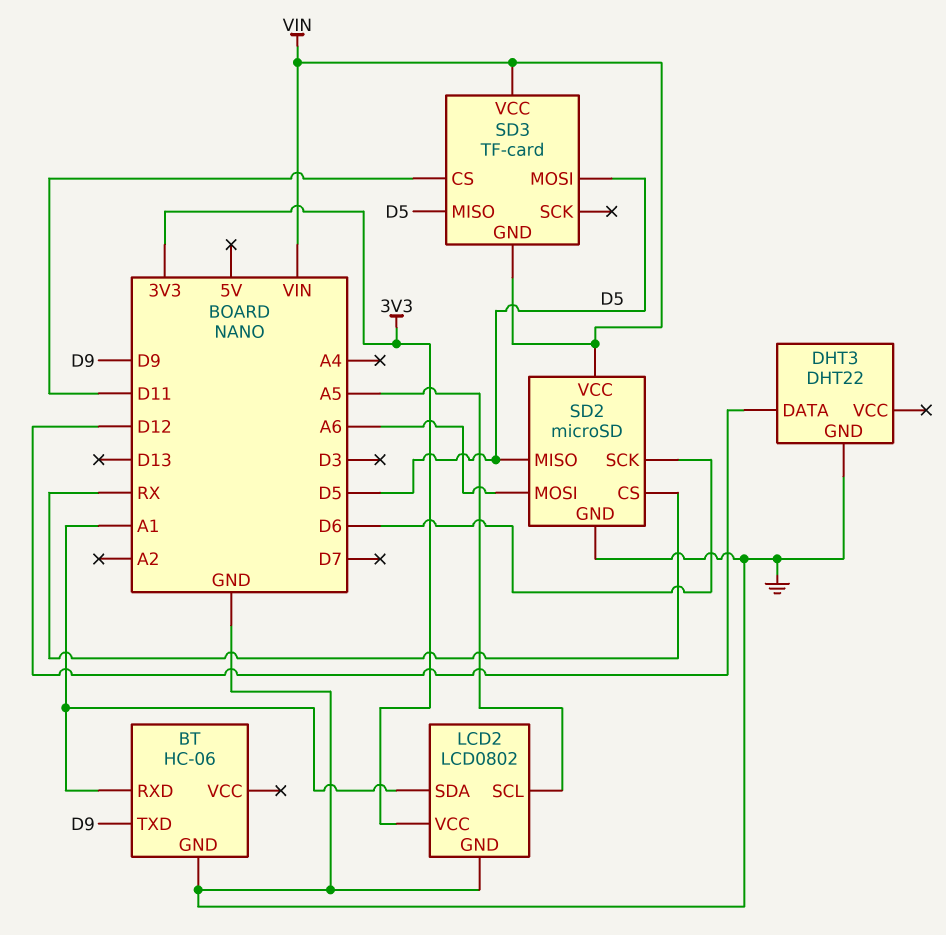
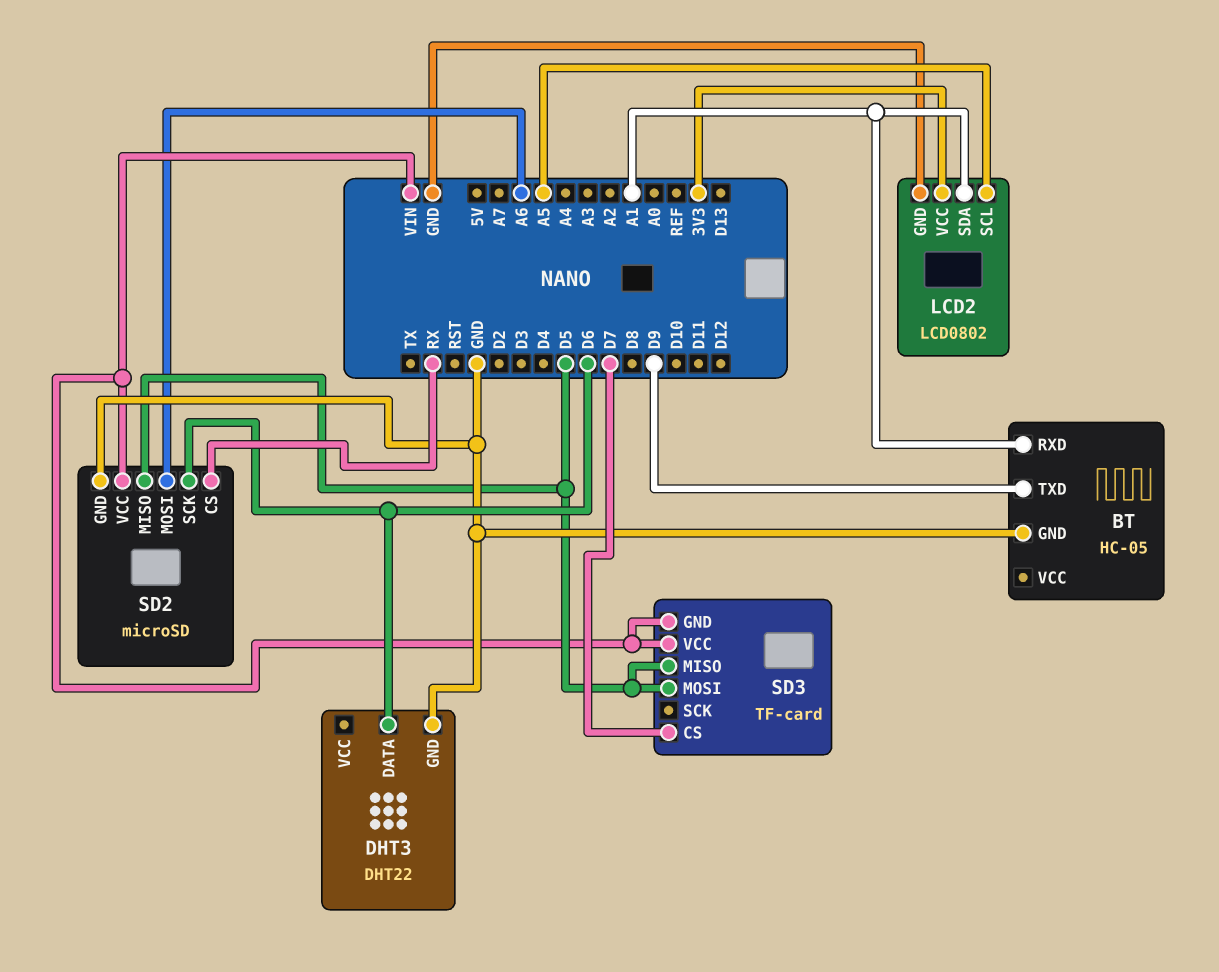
BT: HC-06 -> HC-05
DHT3 pin DATA: D12 -> D6
SD3 pin CS: D11 -> D7

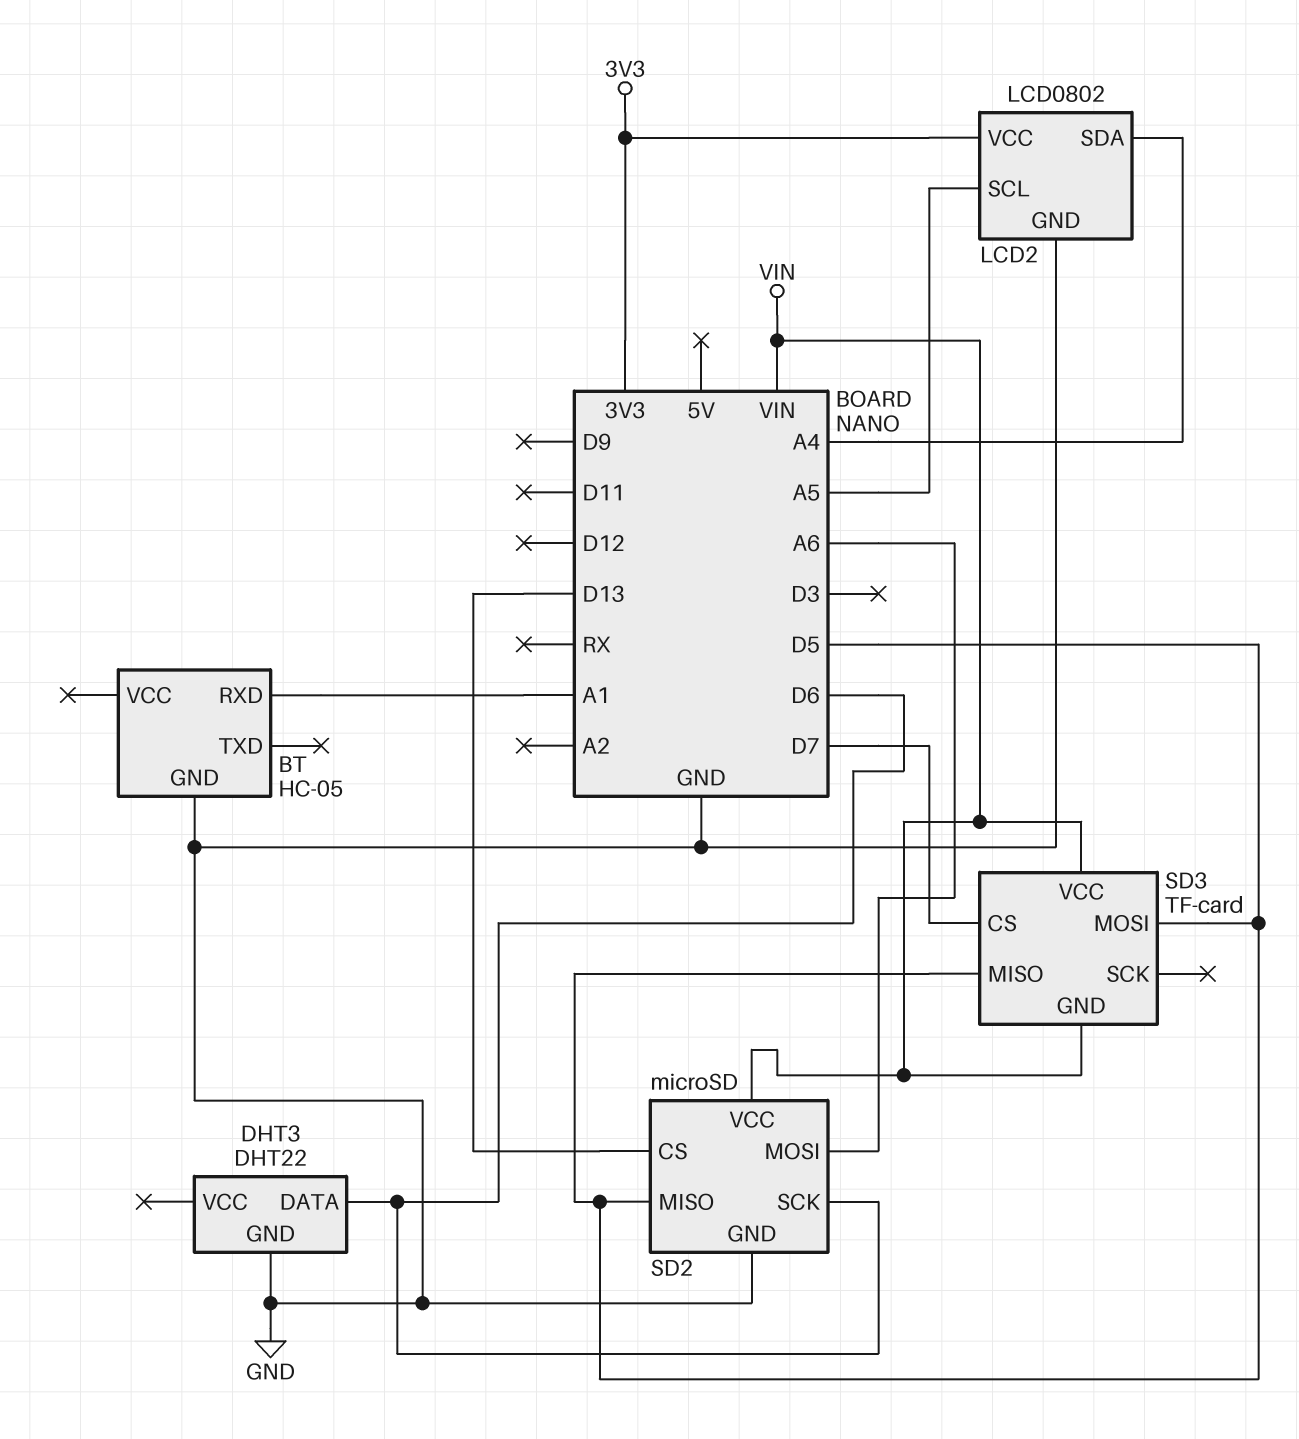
BT pin TXD: D9 -> none
LCD2 pin SDA: A1 -> A4
SD2 pin CS: RX -> D13

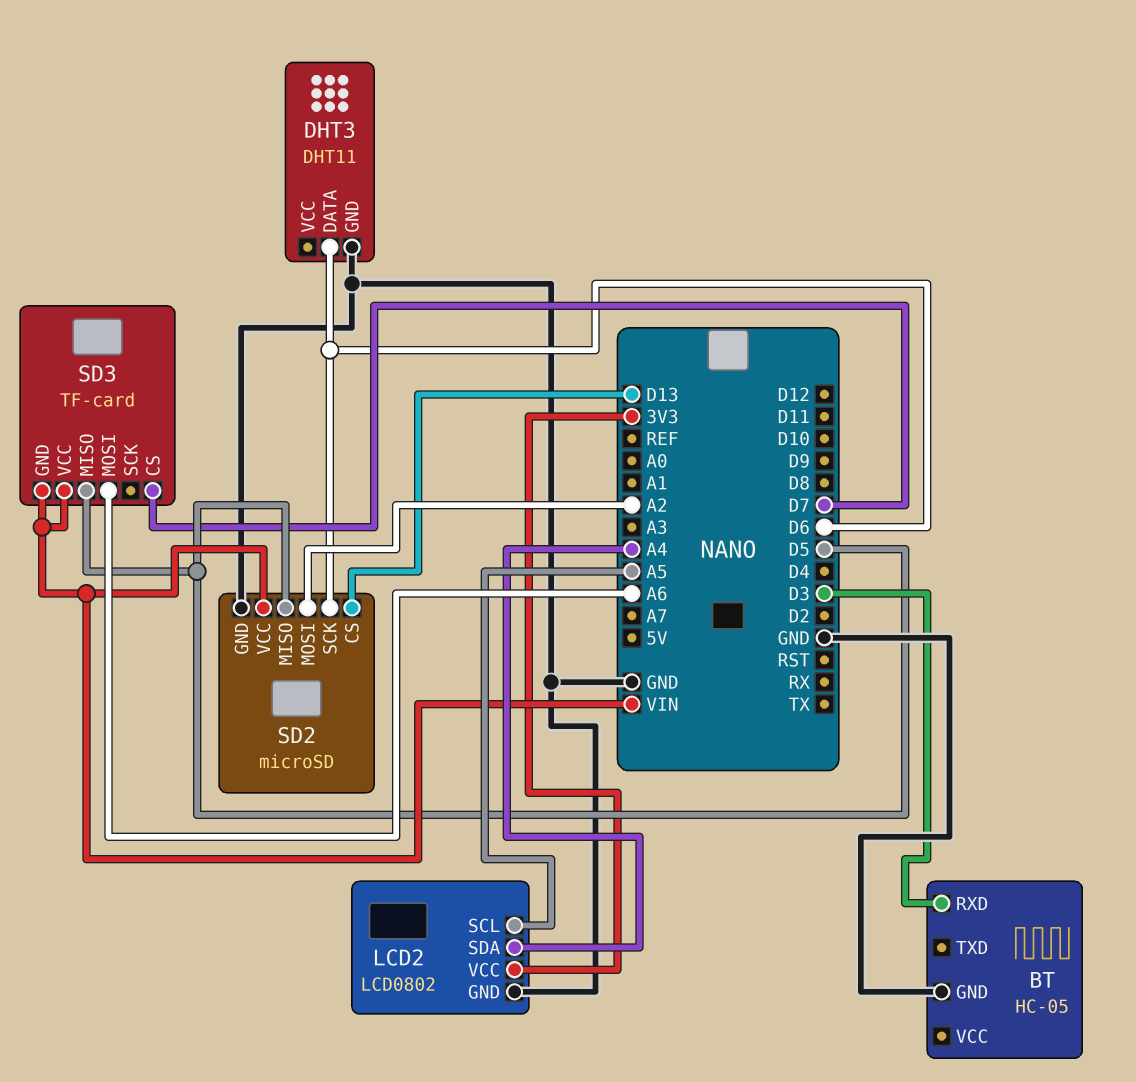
BT pin RXD: A1 -> D3
DHT3: DHT22 -> DHT11
SD2 pin MOSI: A6 -> A2
SD3 pin MOSI: D5 -> A6

